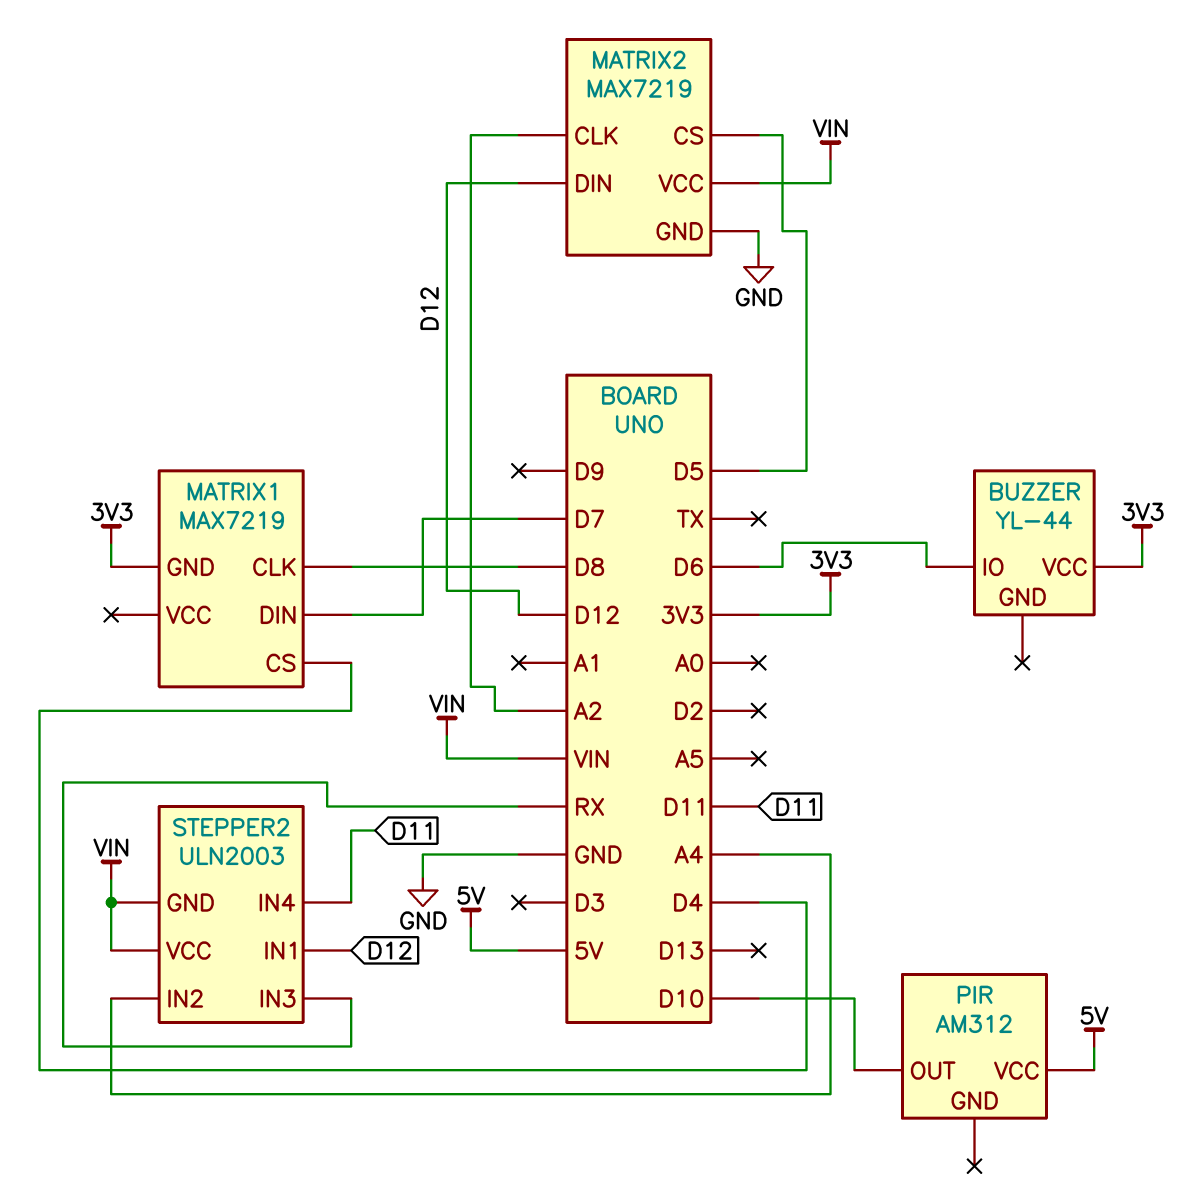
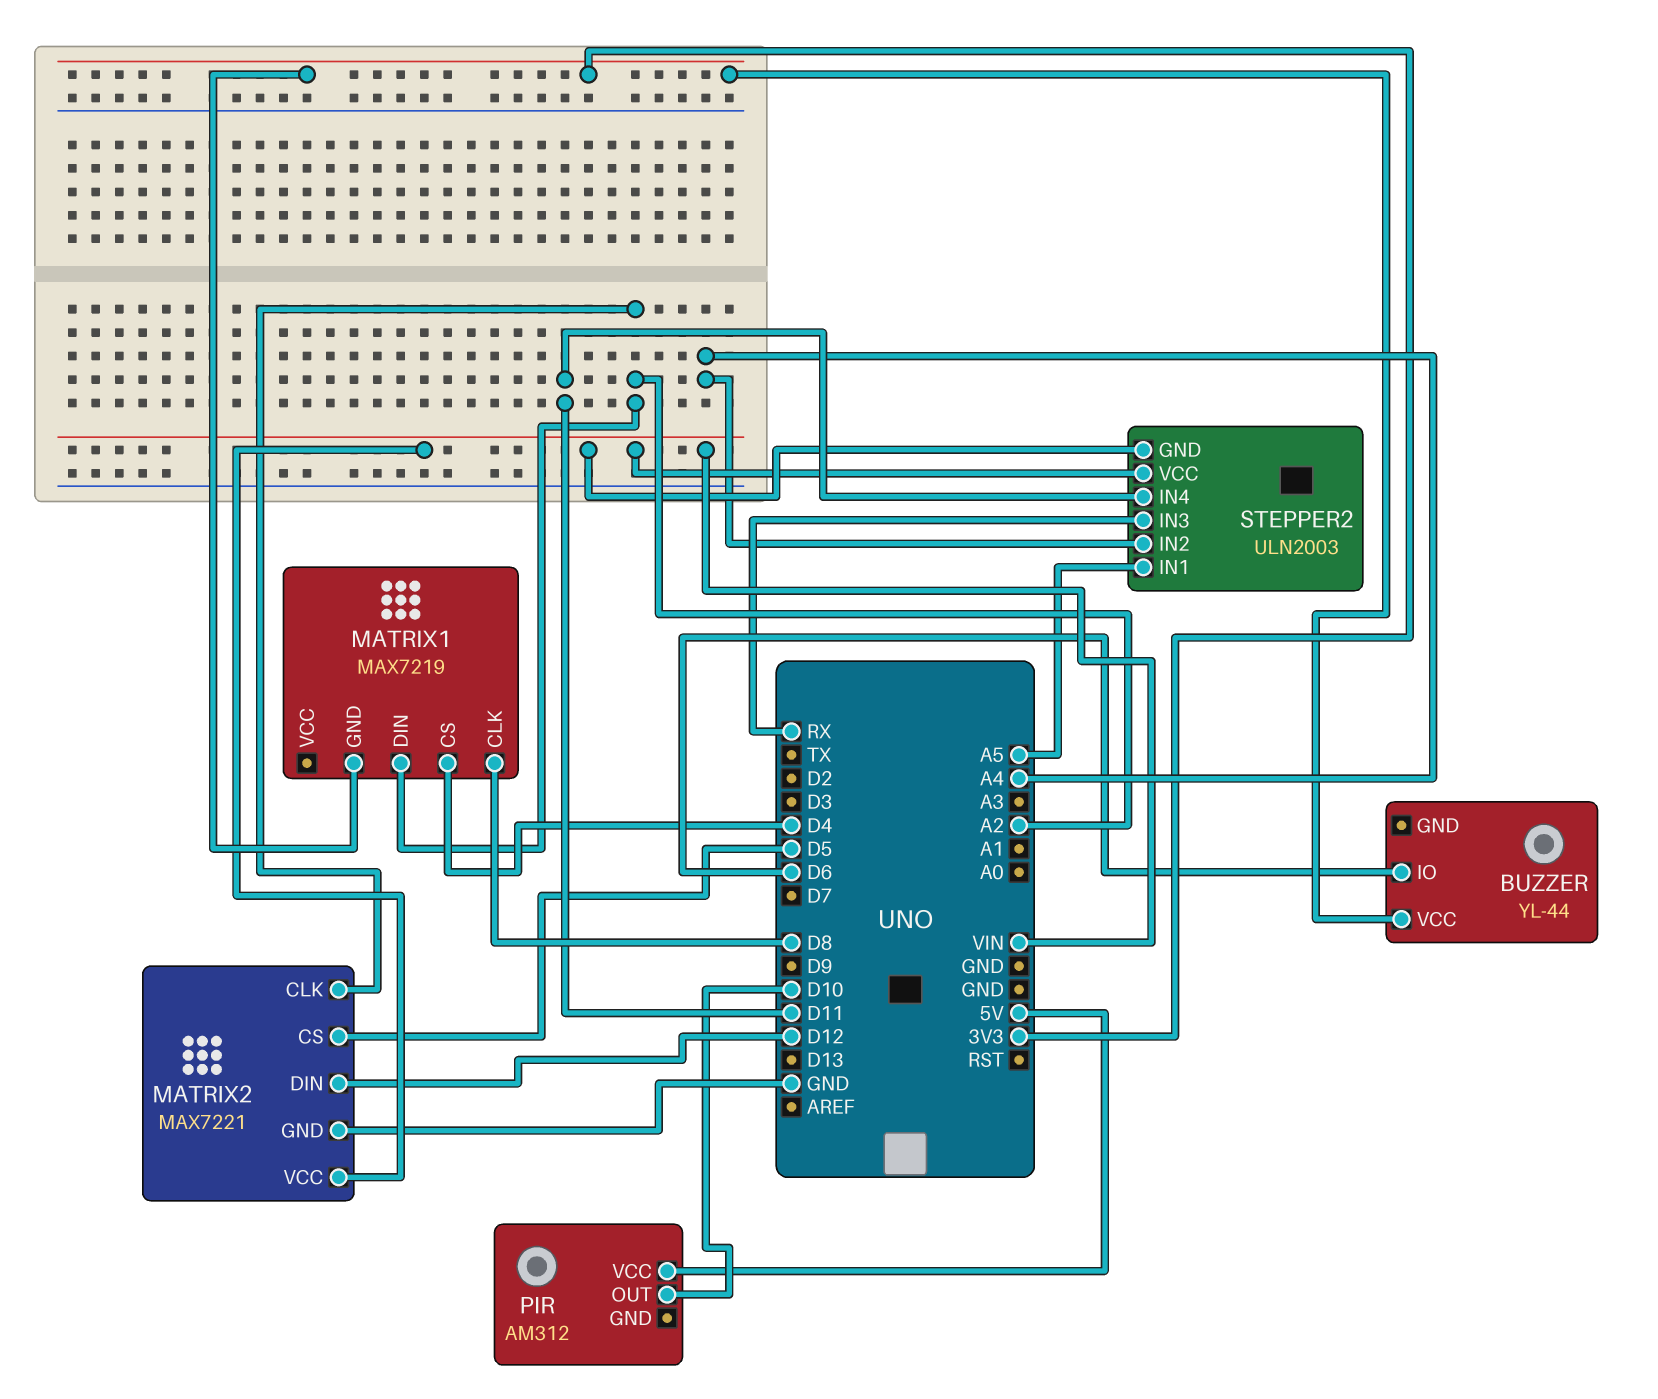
MATRIX1 pin DIN: D7 -> A2
MATRIX2: MAX7219 -> MAX7221
STEPPER2 pin IN1: D12 -> A5

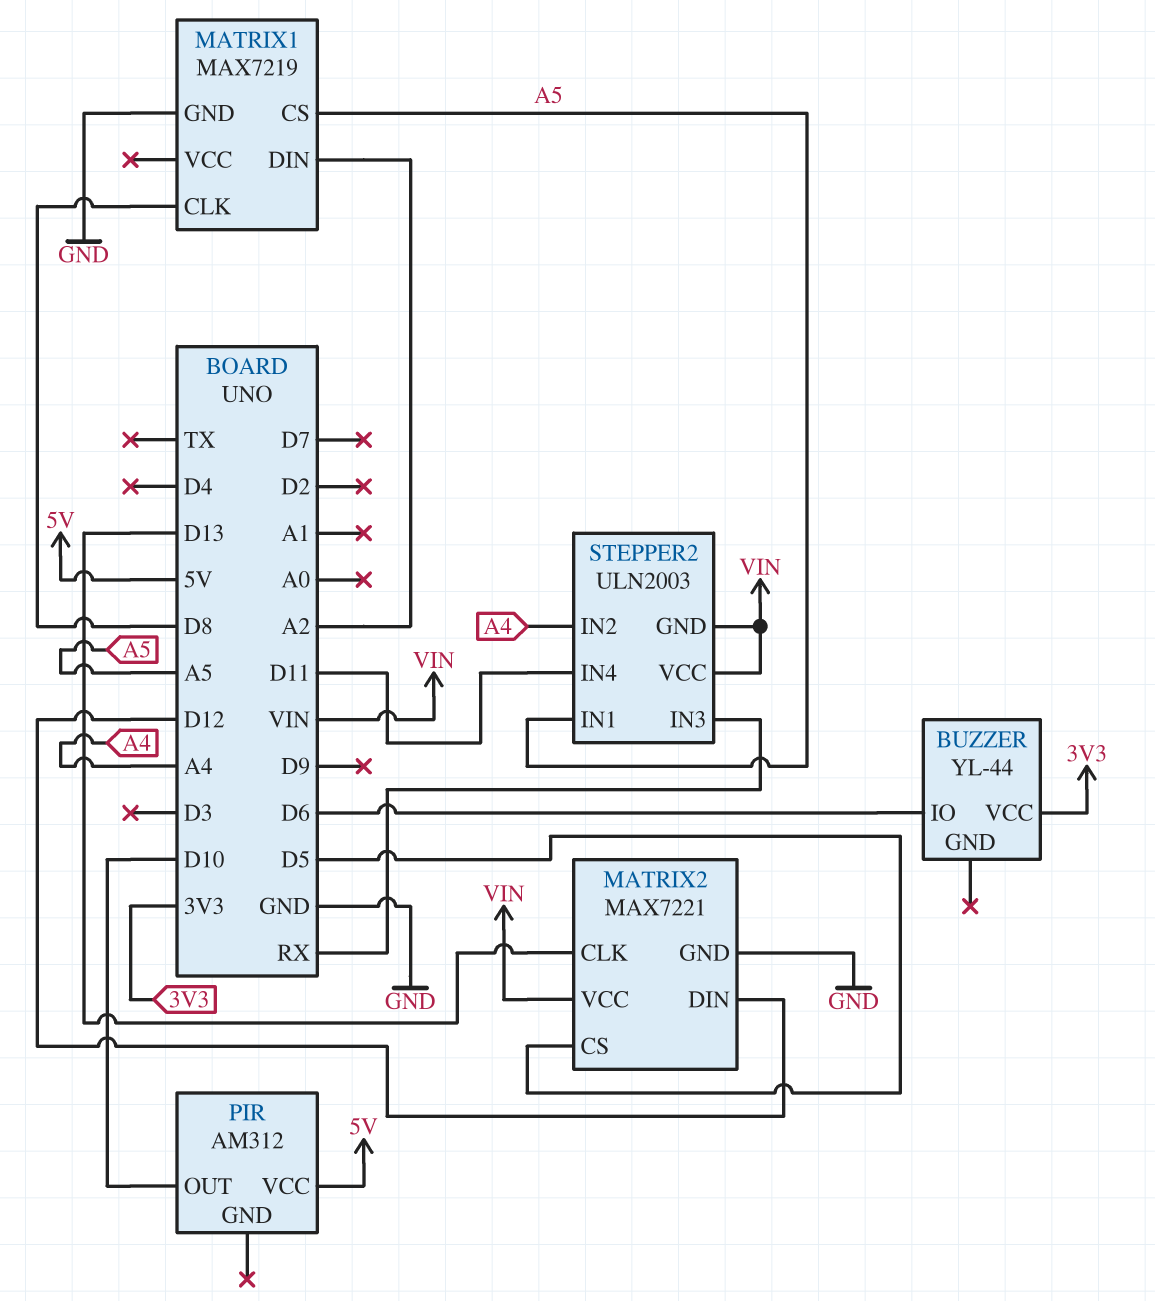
MATRIX1 pin CS: D4 -> A5
MATRIX1 pin GND: 3V3 -> GND
MATRIX2 pin CLK: A2 -> D13

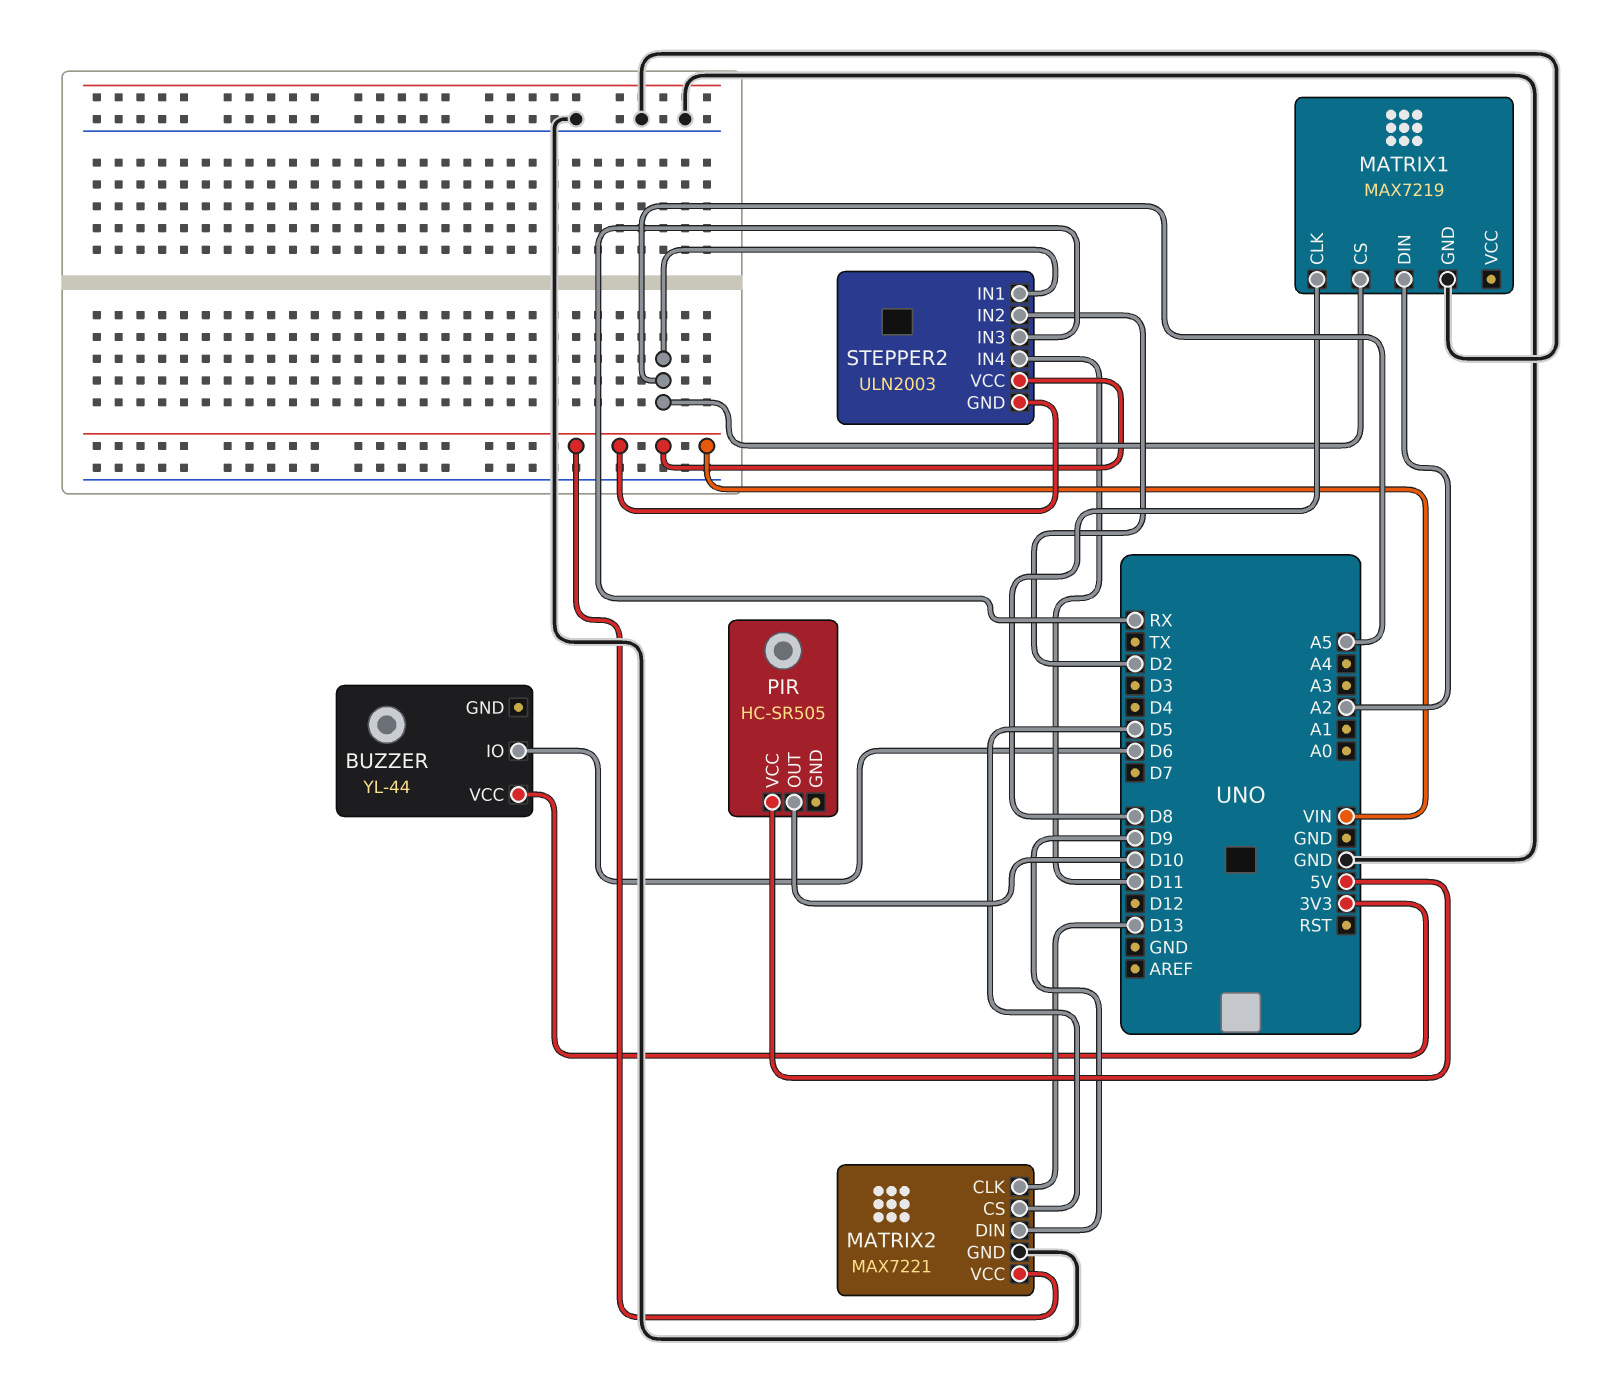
MATRIX2 pin DIN: D12 -> D9
PIR: AM312 -> HC-SR505
STEPPER2 pin IN2: A4 -> D2

